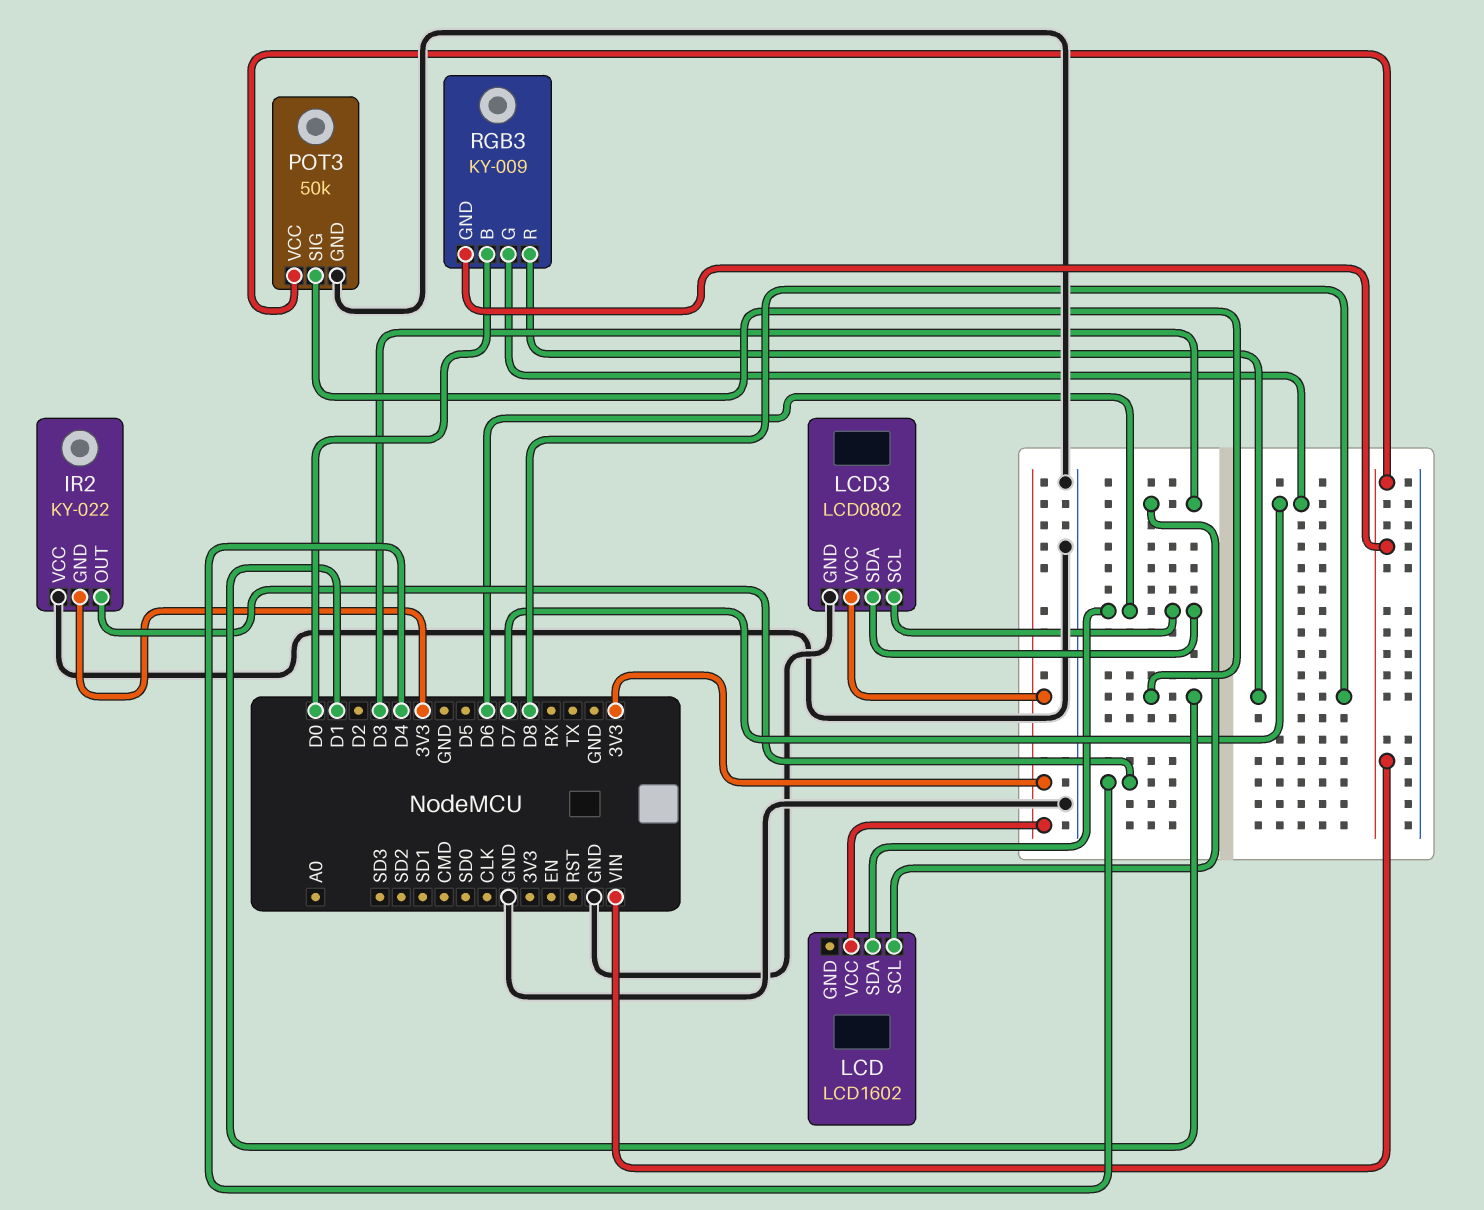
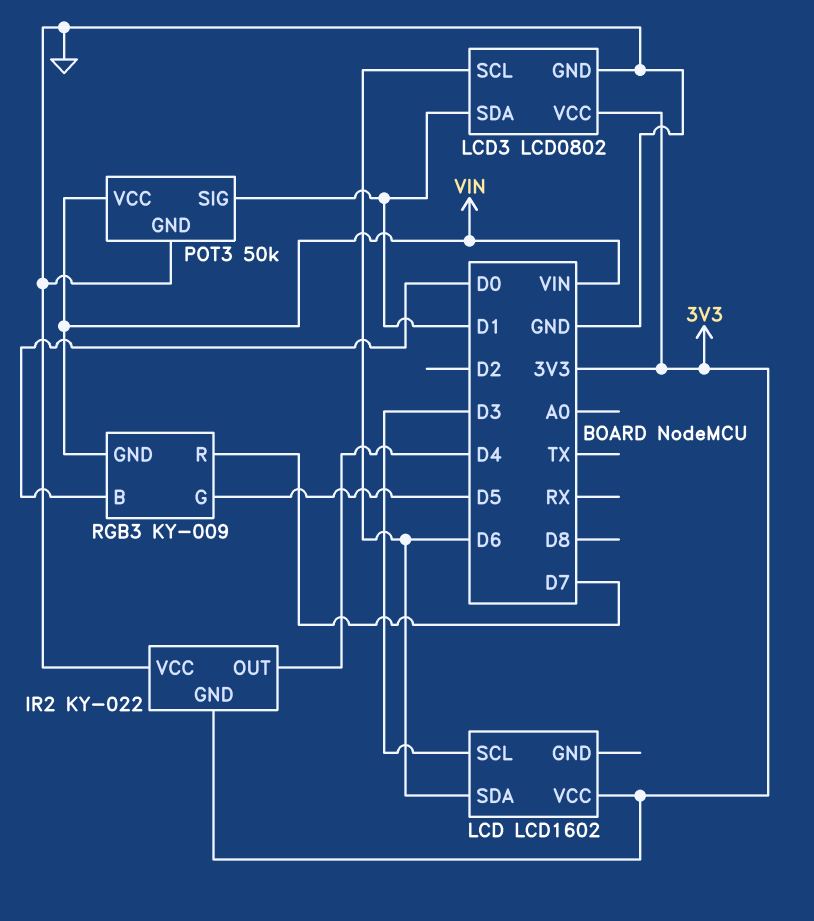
LCD3 pin SDA: D6 -> D1
RGB3 pin G: D7 -> D5
RGB3 pin R: D8 -> D7

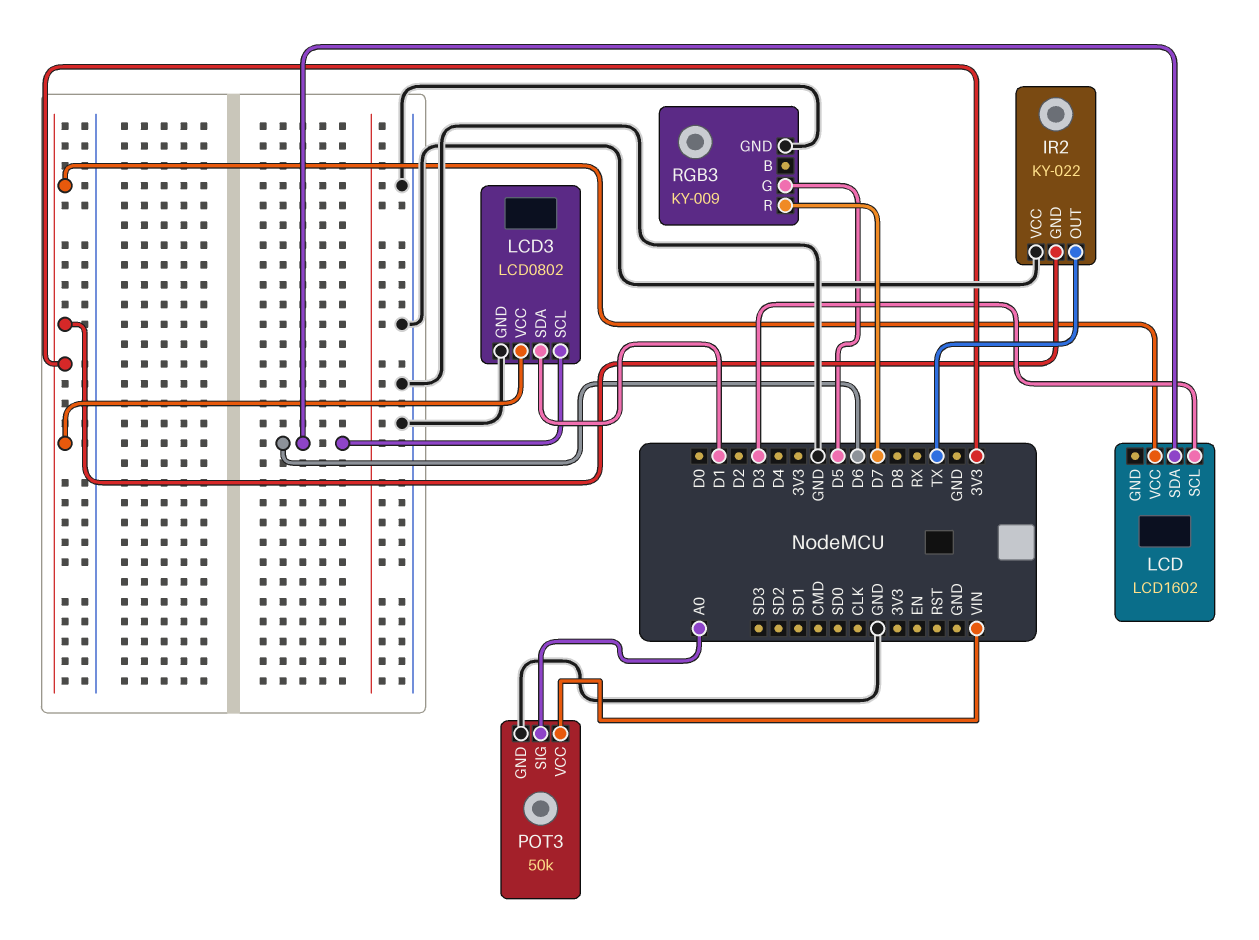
IR2 pin OUT: D4 -> TX
POT3 pin SIG: D1 -> A0
RGB3 pin B: D0 -> none
RGB3 pin GND: VIN -> GND

